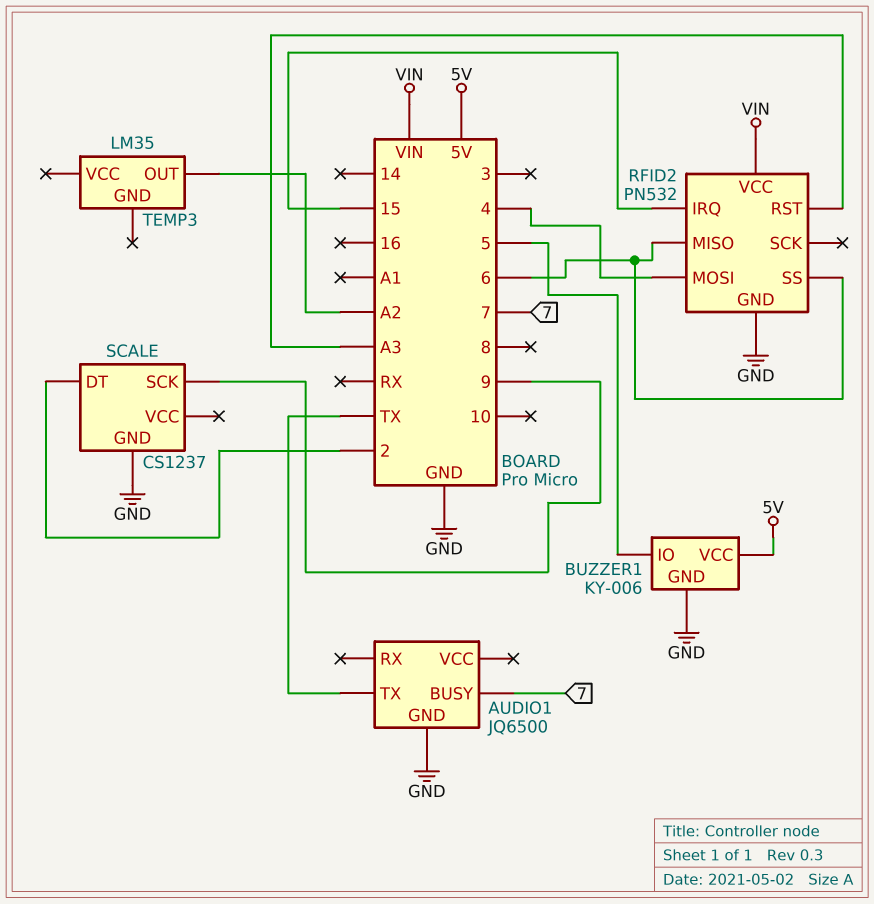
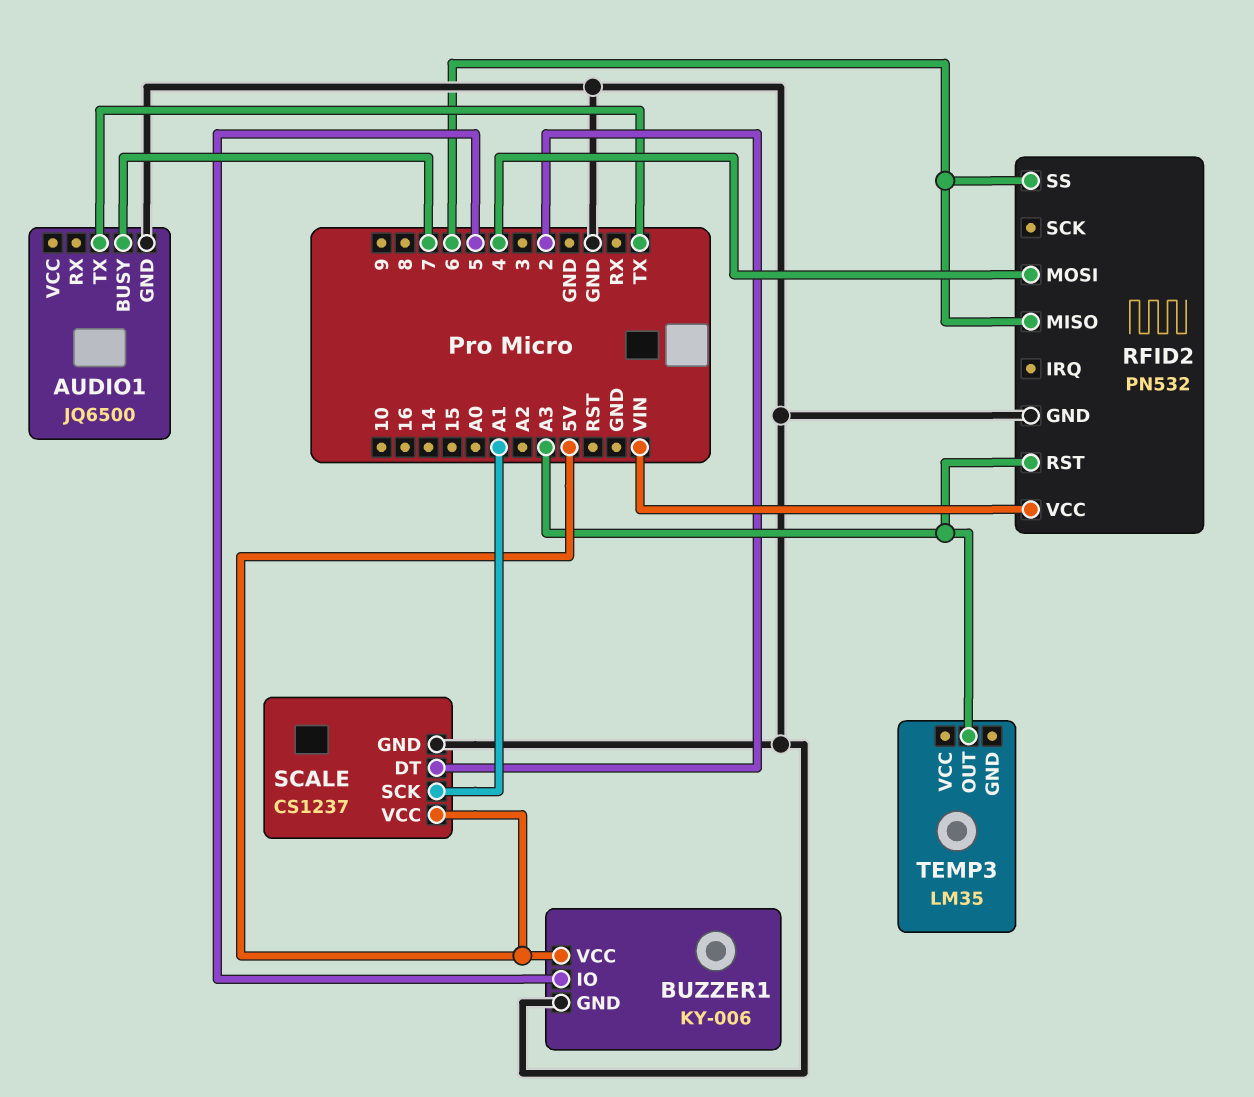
RFID2 pin IRQ: 15 -> none
SCALE pin SCK: 9 -> A1
SCALE pin VCC: none -> 5V
TEMP3 pin OUT: A2 -> A3

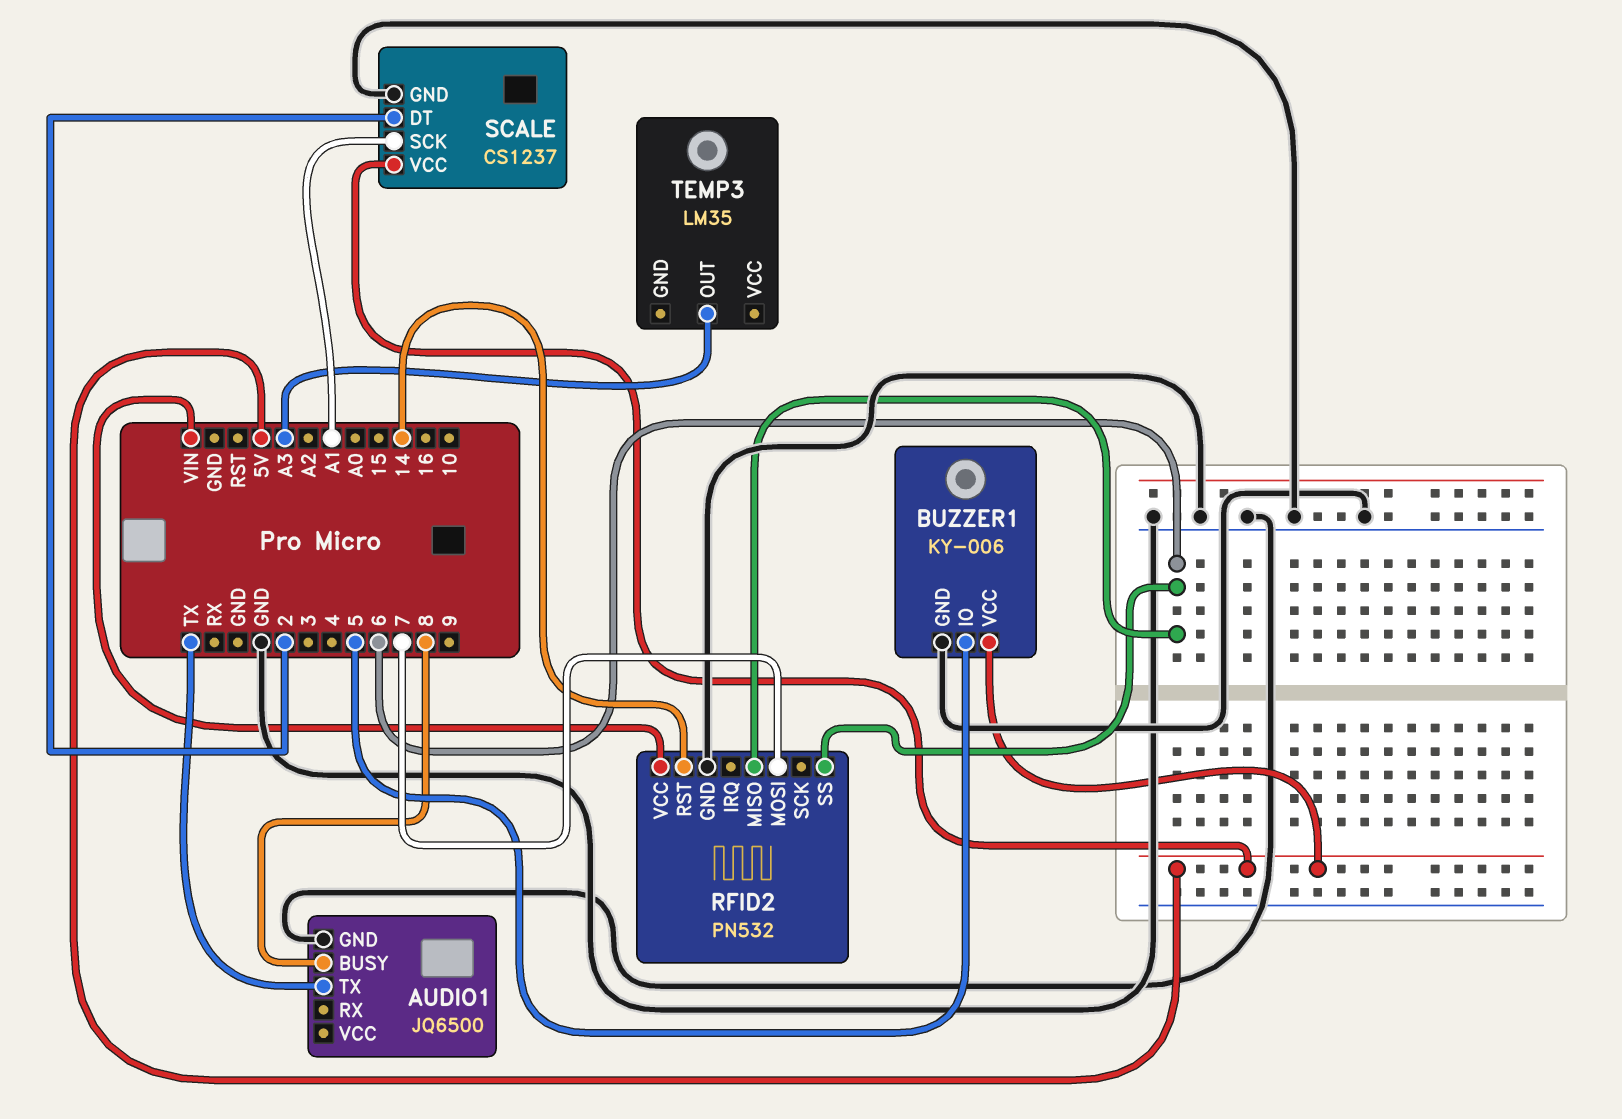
AUDIO1 pin BUSY: 7 -> 8
RFID2 pin MOSI: 4 -> 7
RFID2 pin RST: A3 -> 14

